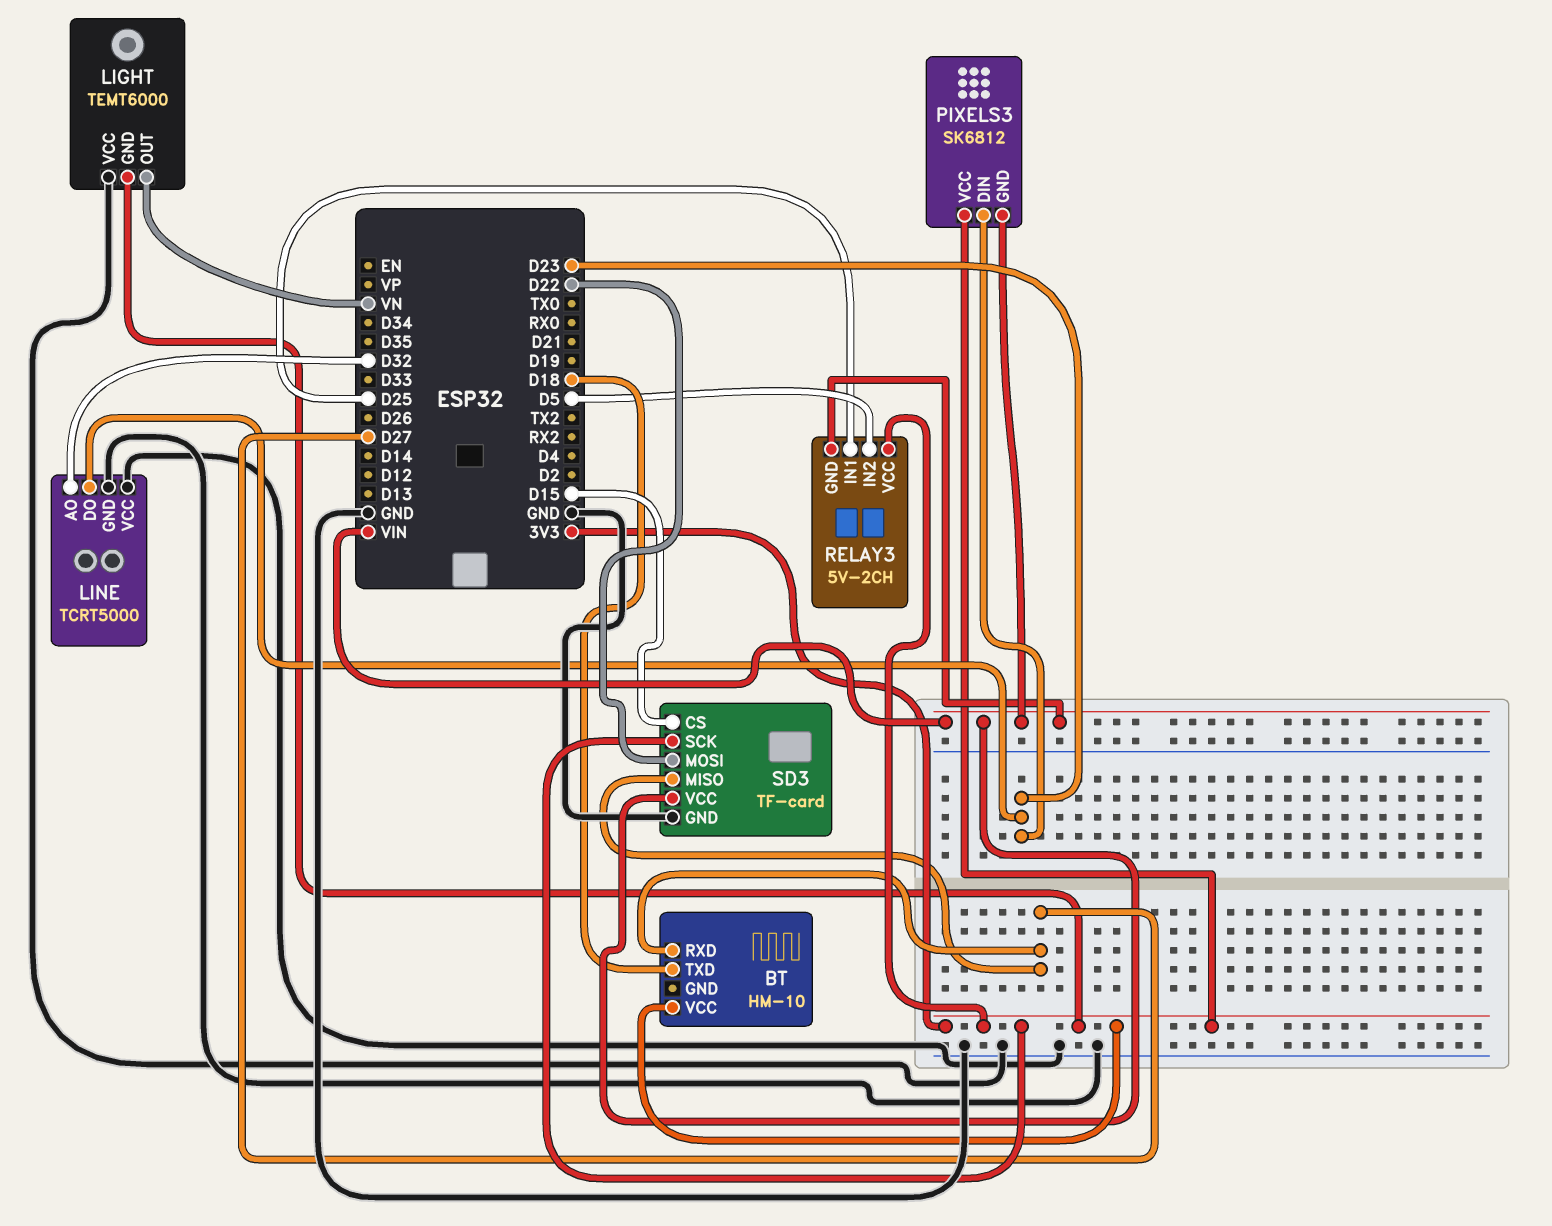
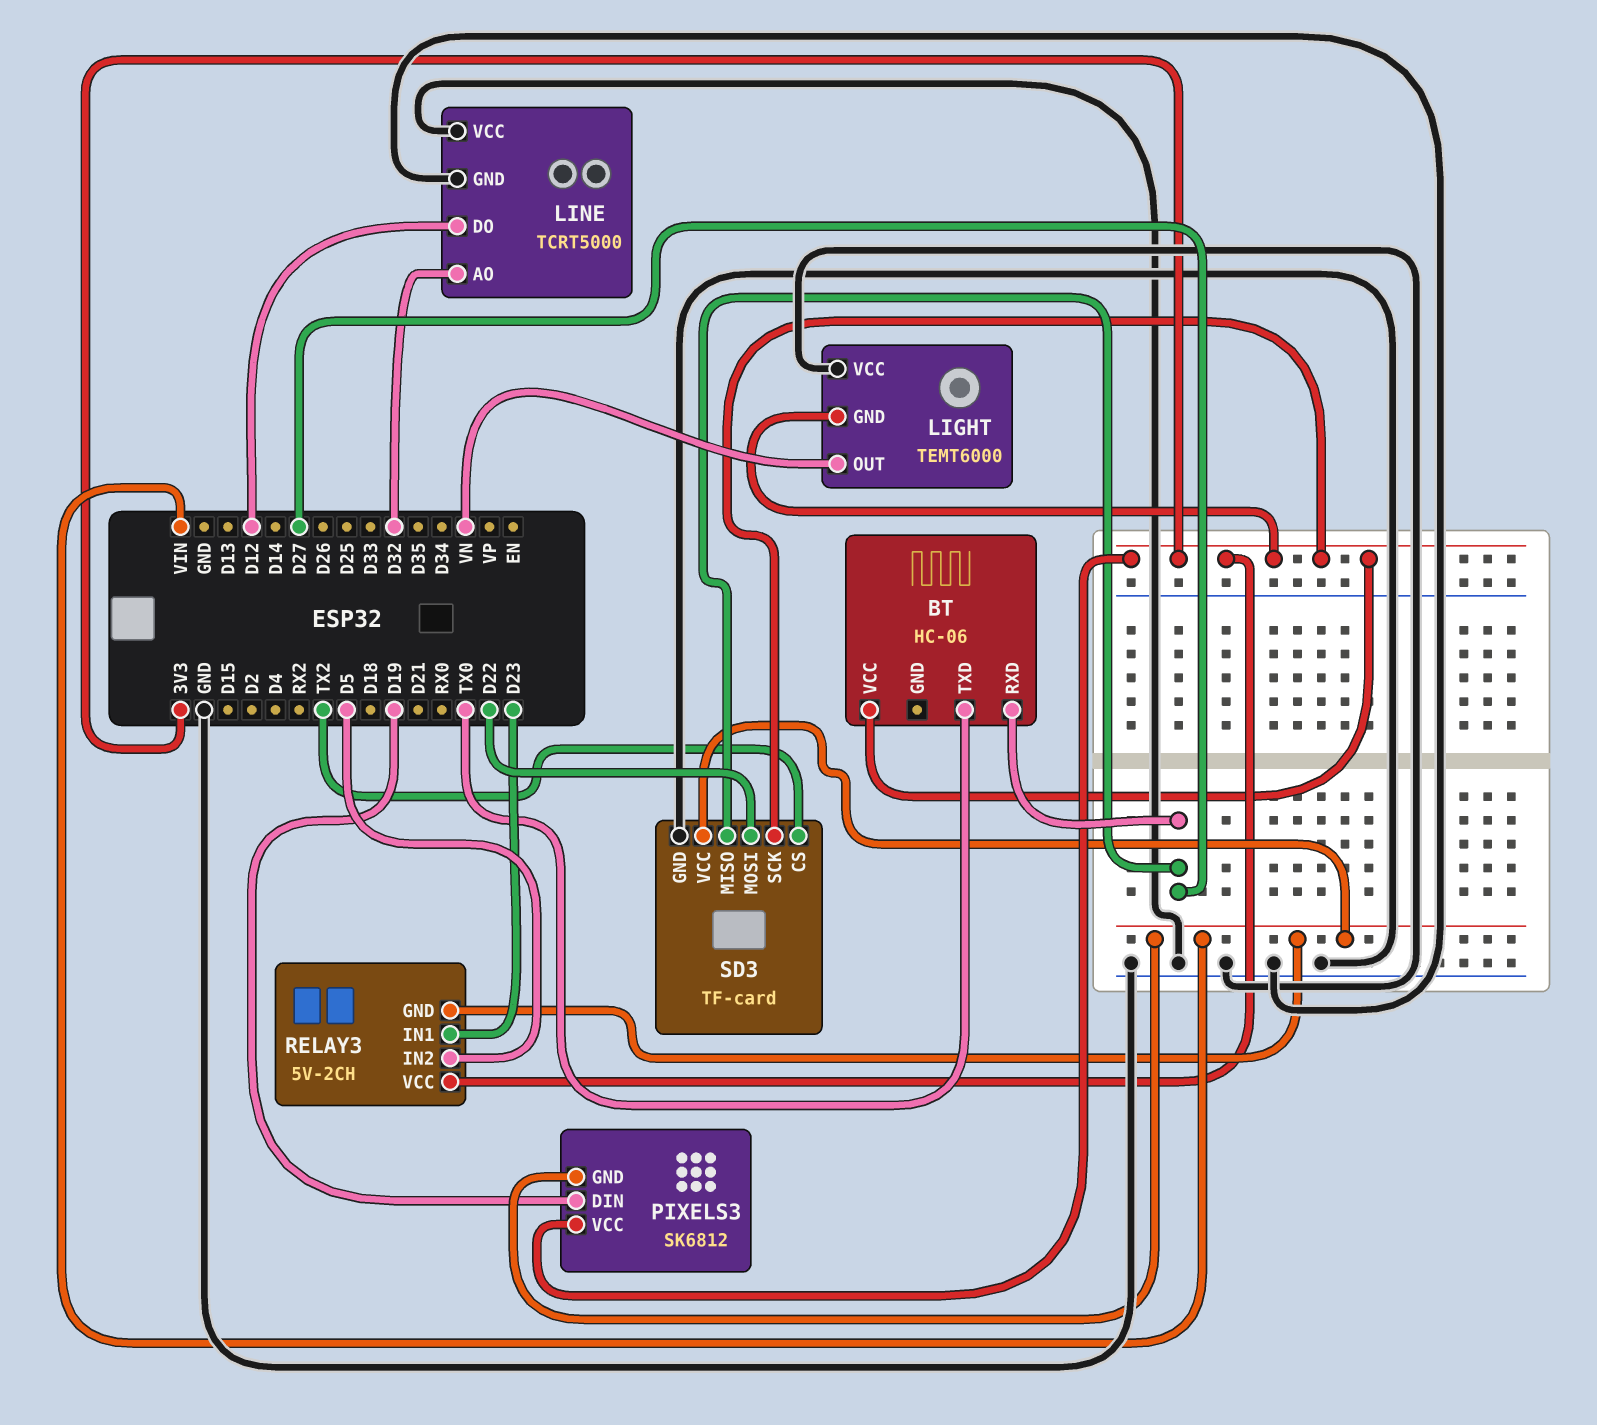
BT: HM-10 -> HC-06
BT pin TXD: D18 -> TX0
LINE pin DO: D23 -> D12
PIXELS3 pin DIN: D23 -> D19
RELAY3 pin IN1: D25 -> D23
SD3 pin CS: D15 -> TX2

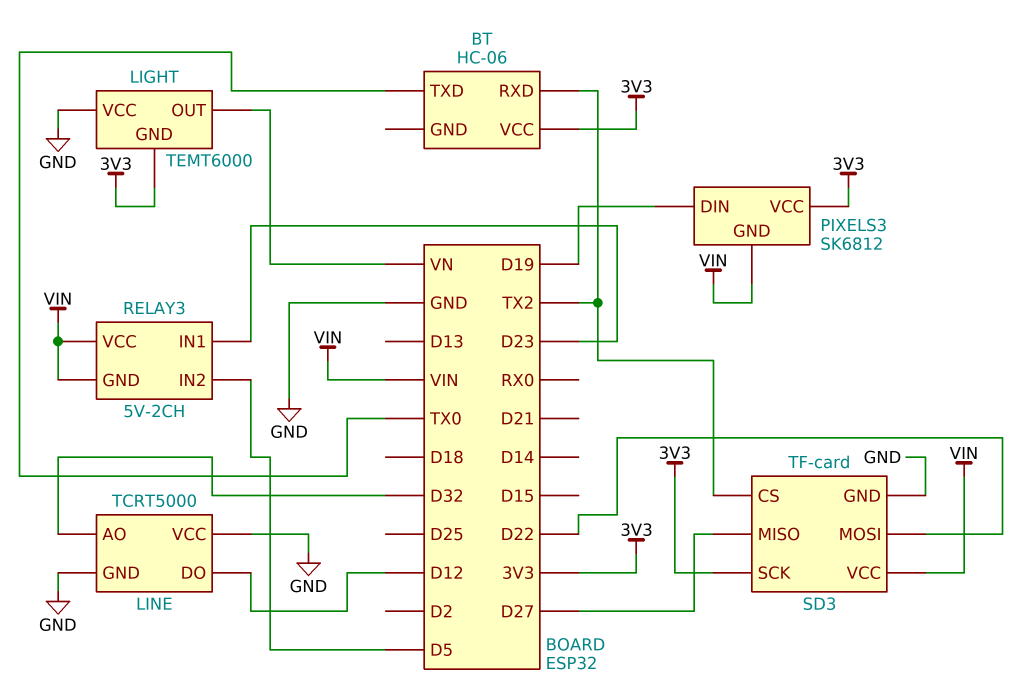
BT pin RXD: D27 -> TX2
RELAY3 pin VCC: 3V3 -> VIN

